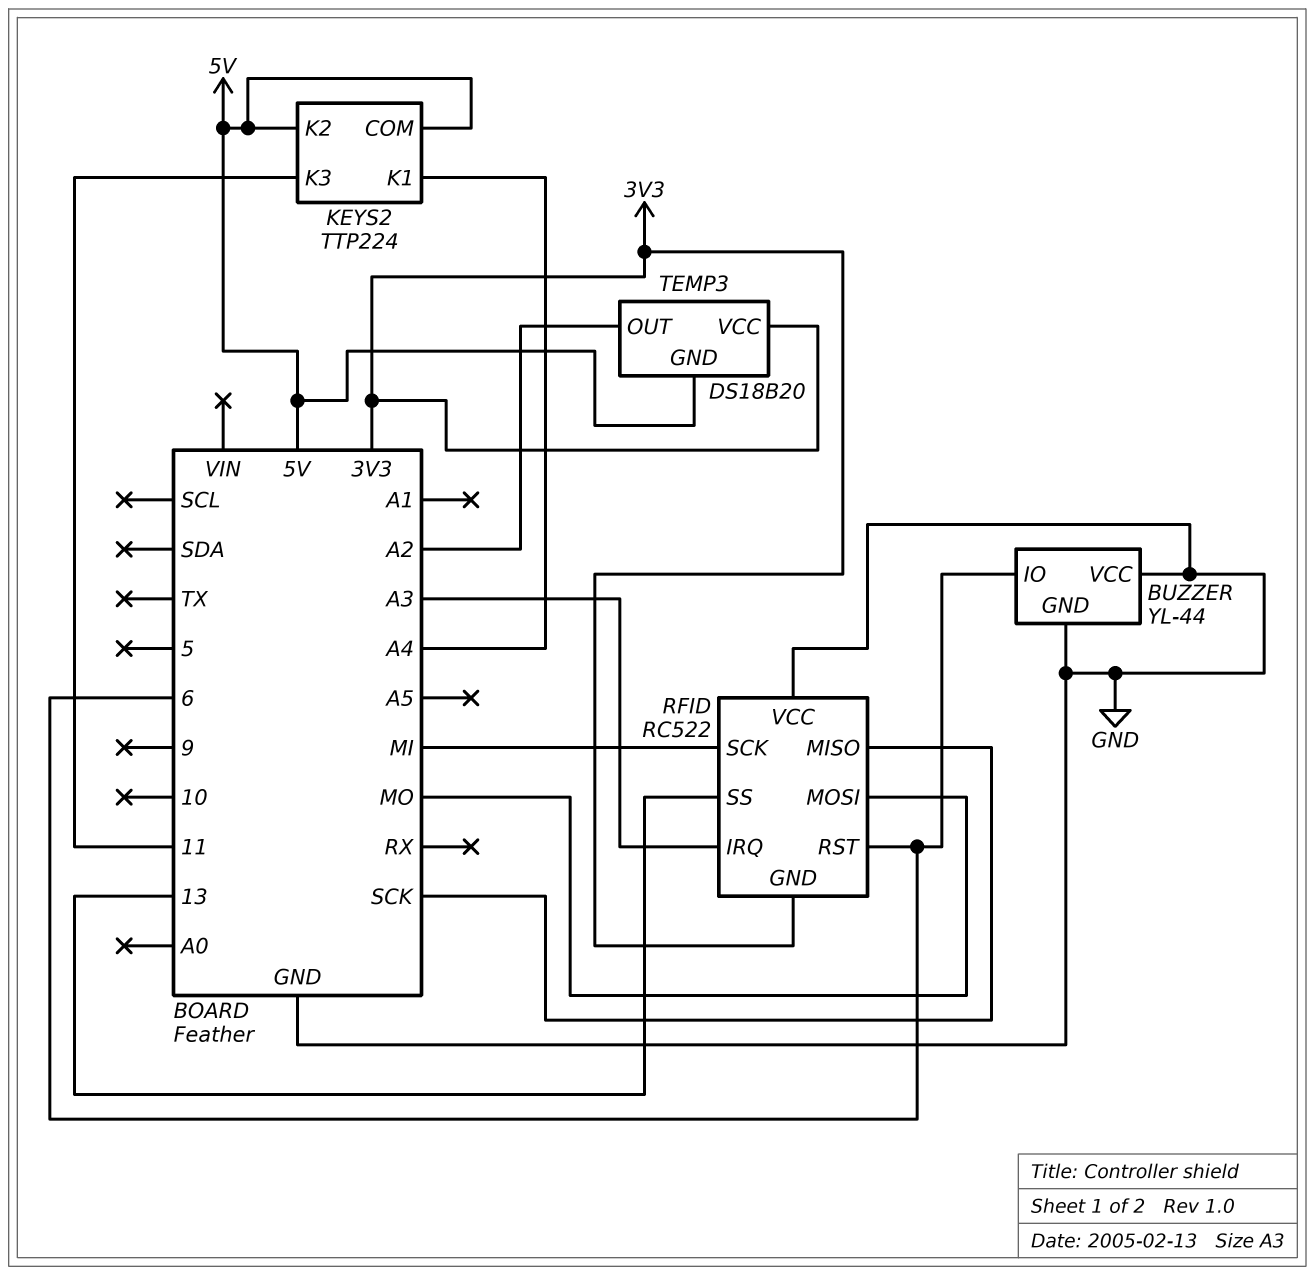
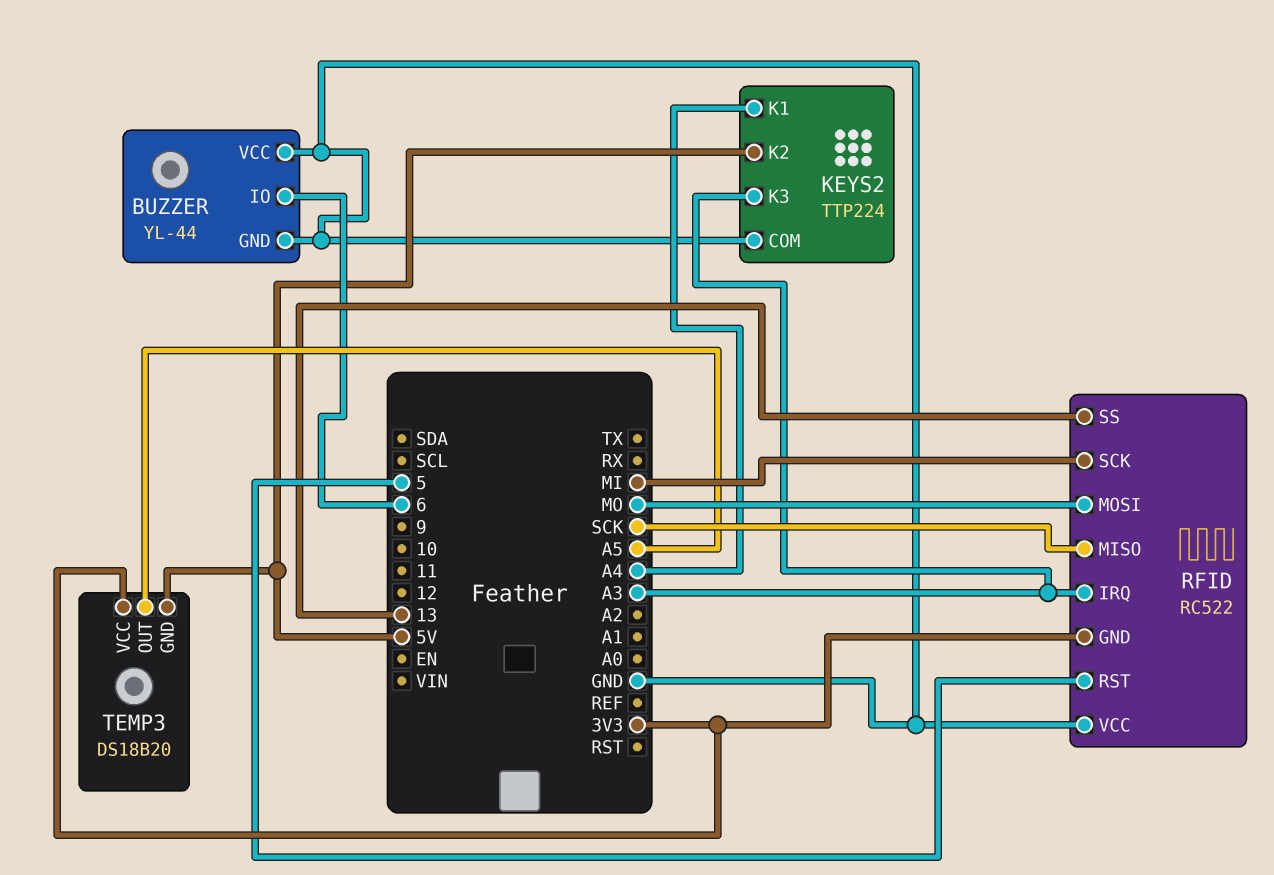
KEYS2 pin COM: 5V -> GND
KEYS2 pin K3: 11 -> A3
RFID pin RST: 6 -> 5
TEMP3 pin OUT: A2 -> A5

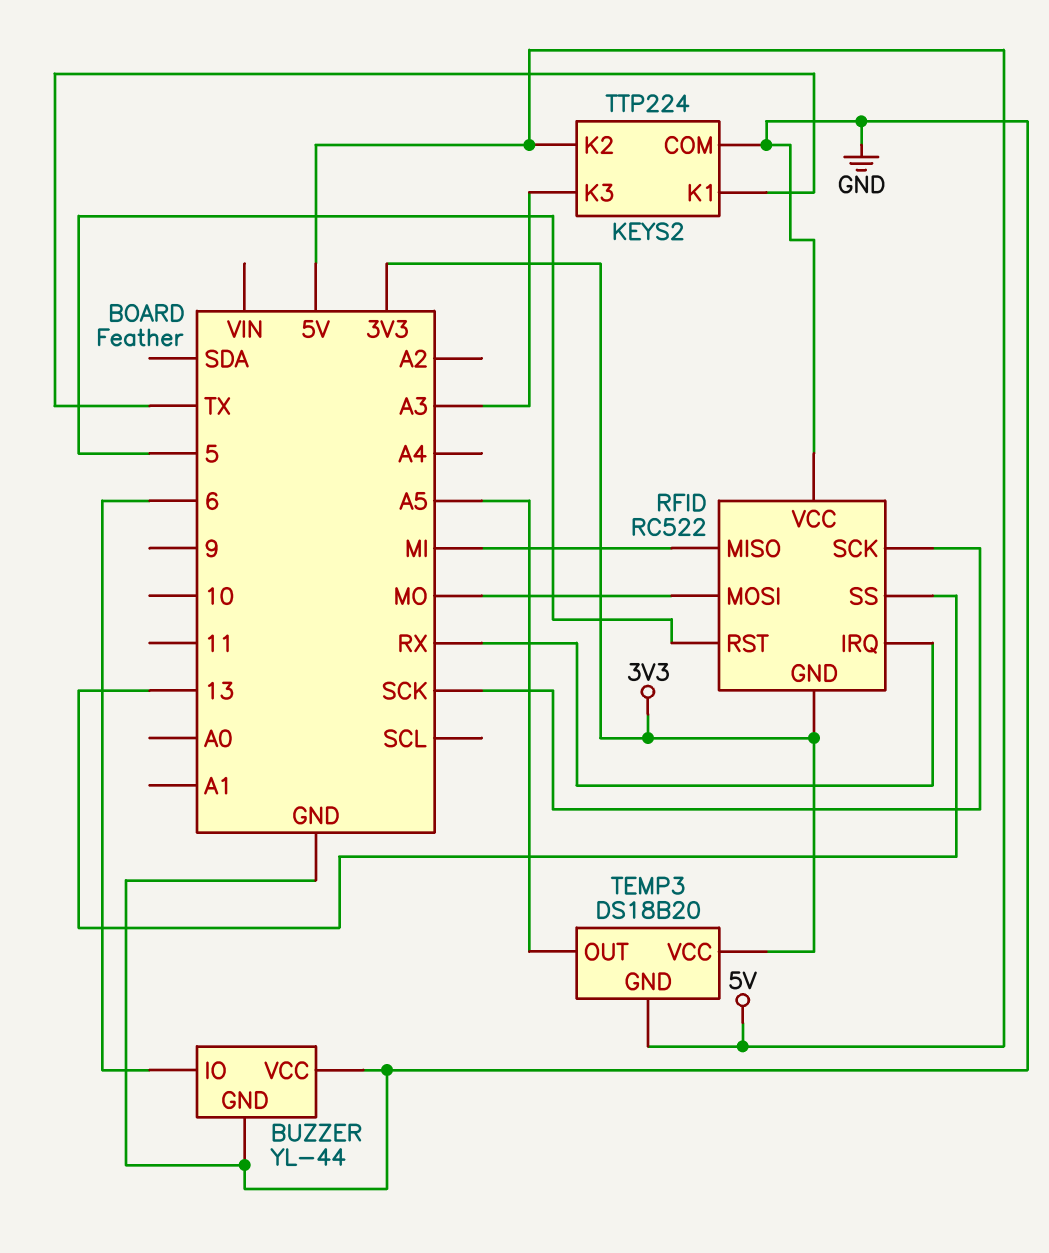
KEYS2 pin K1: A4 -> TX
RFID pin IRQ: A3 -> RX
RFID pin MISO: SCK -> MI
RFID pin SCK: MI -> SCK

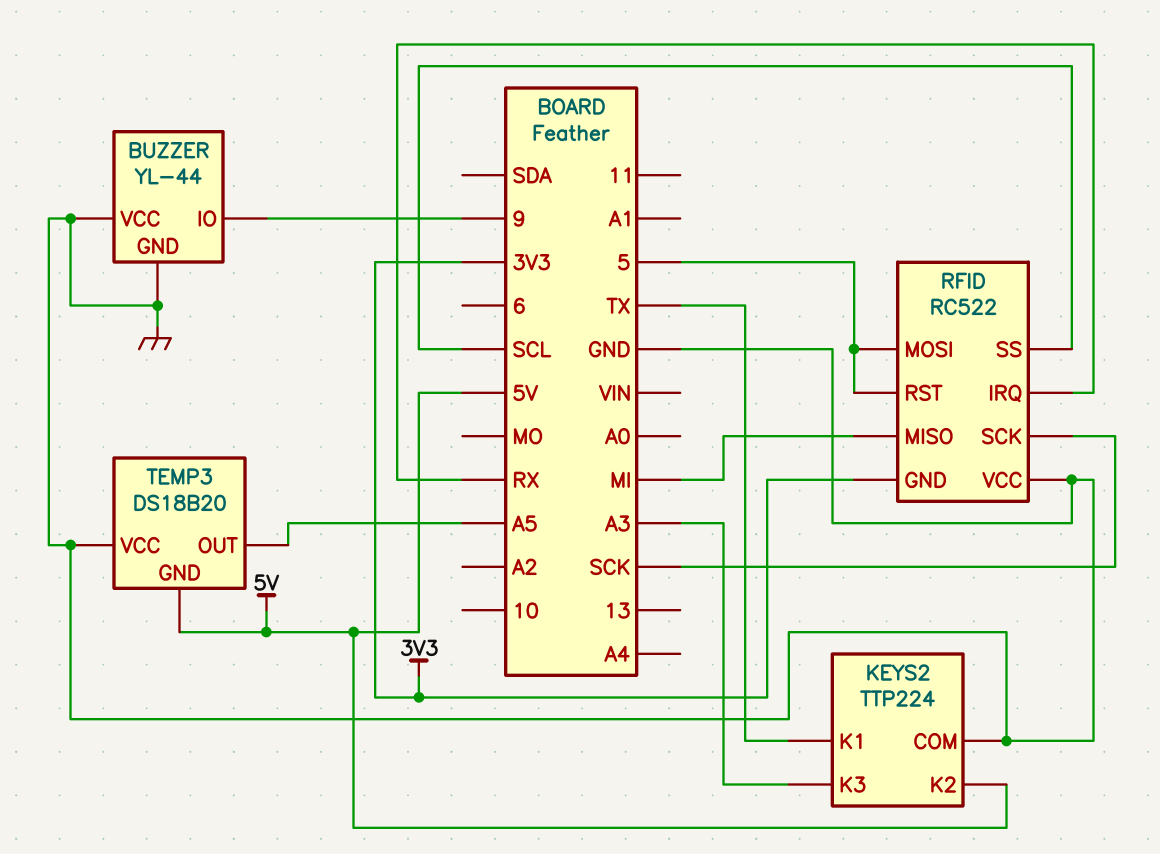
BUZZER pin IO: 6 -> 9
RFID pin MOSI: MO -> 5
RFID pin SS: 13 -> SCL
TEMP3 pin VCC: 3V3 -> GND

